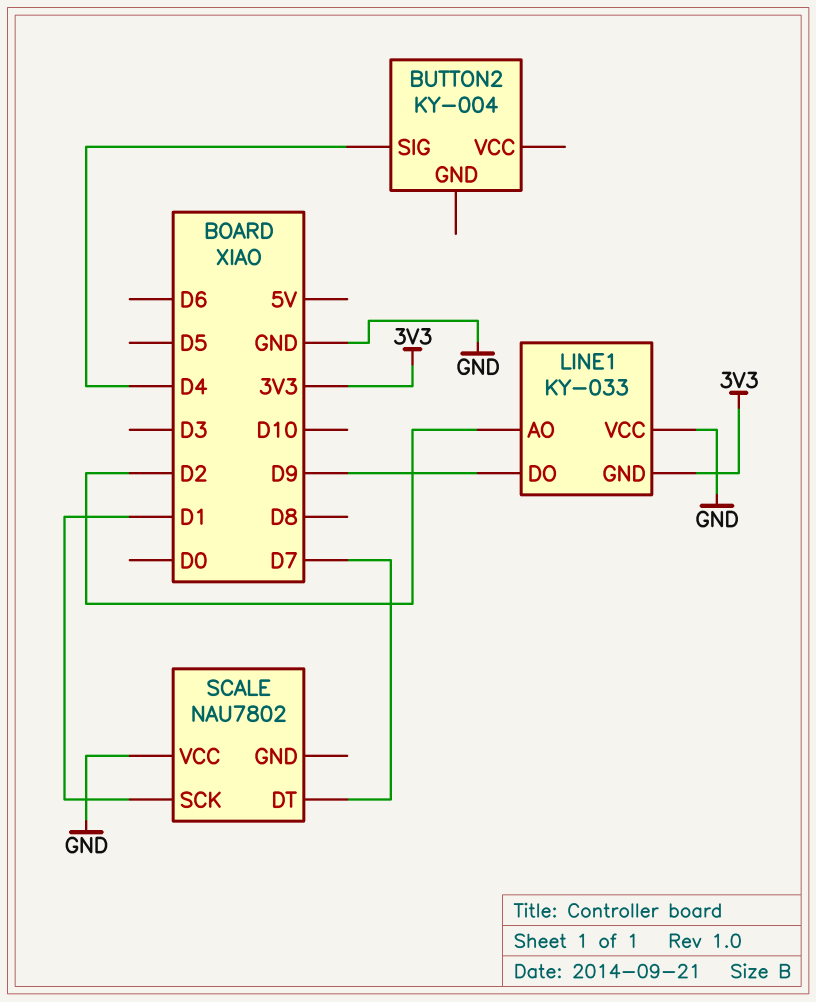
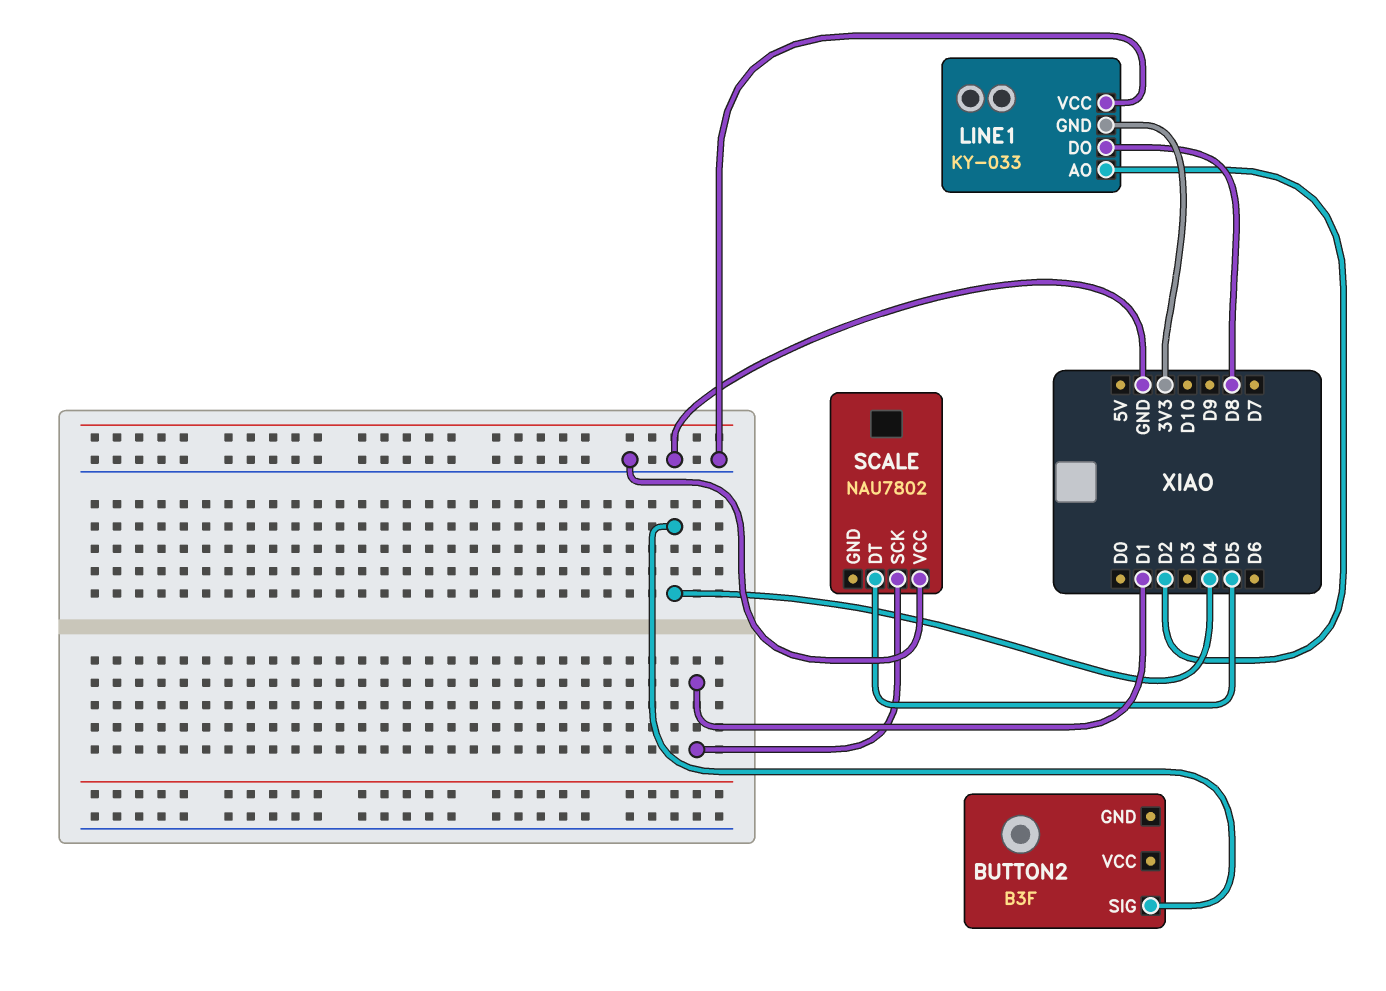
BUTTON2: KY-004 -> B3F
LINE1 pin DO: D9 -> D8
SCALE pin DT: D7 -> D5

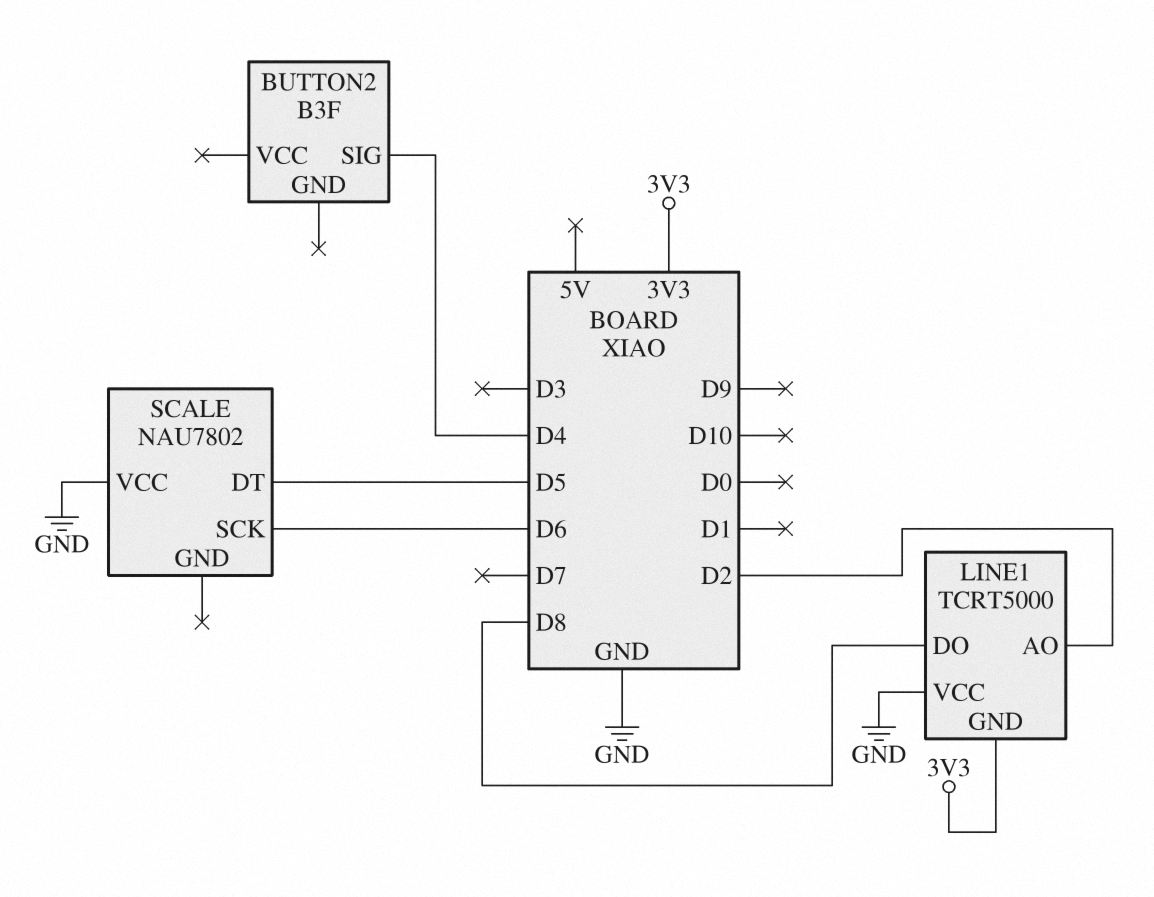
LINE1: KY-033 -> TCRT5000
SCALE pin SCK: D1 -> D6

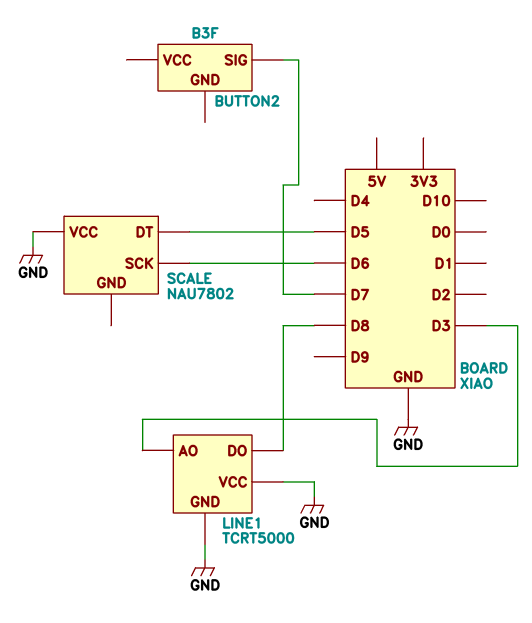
BUTTON2 pin SIG: D4 -> D7
LINE1 pin AO: D2 -> D3
LINE1 pin GND: 3V3 -> GND

